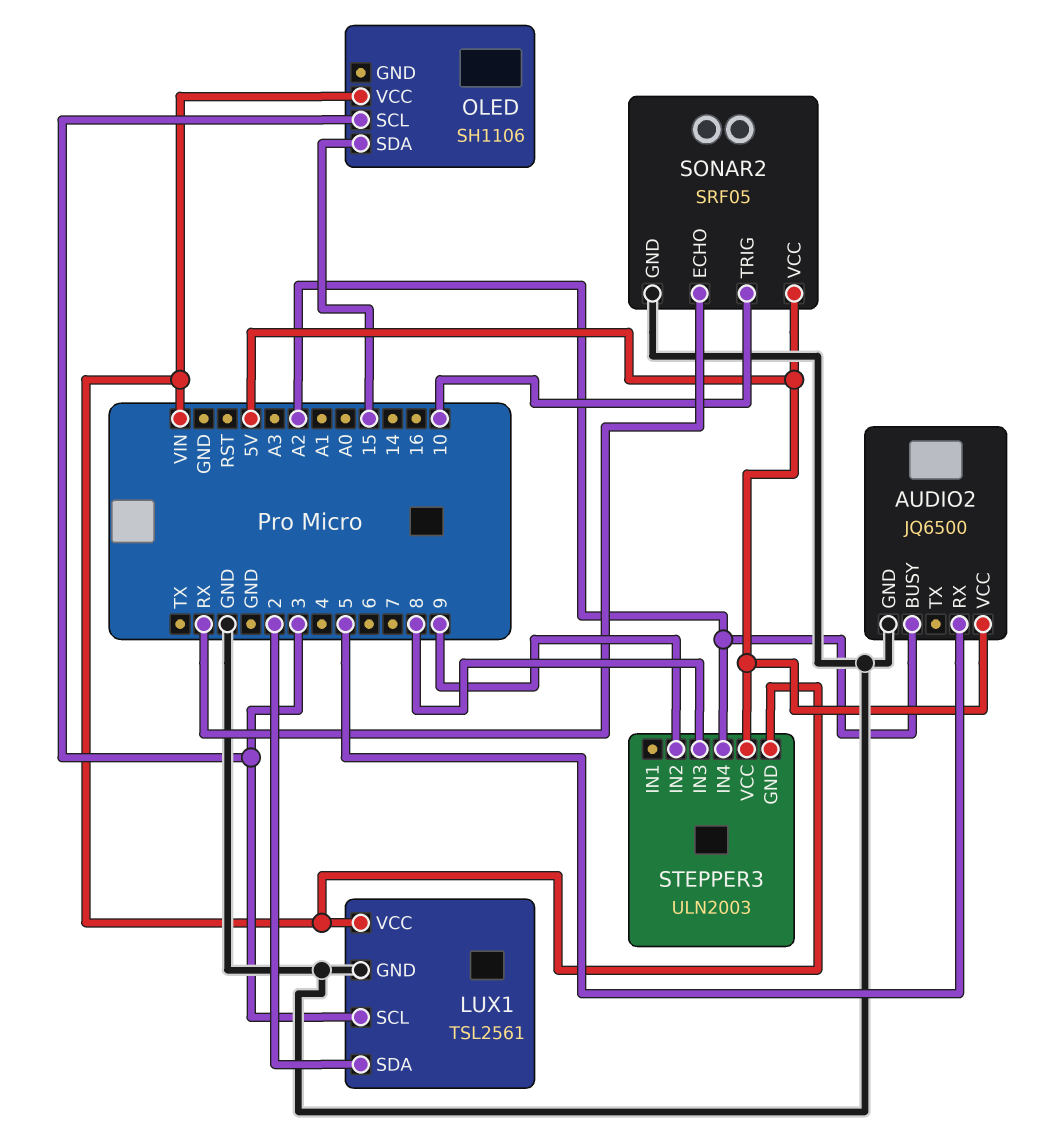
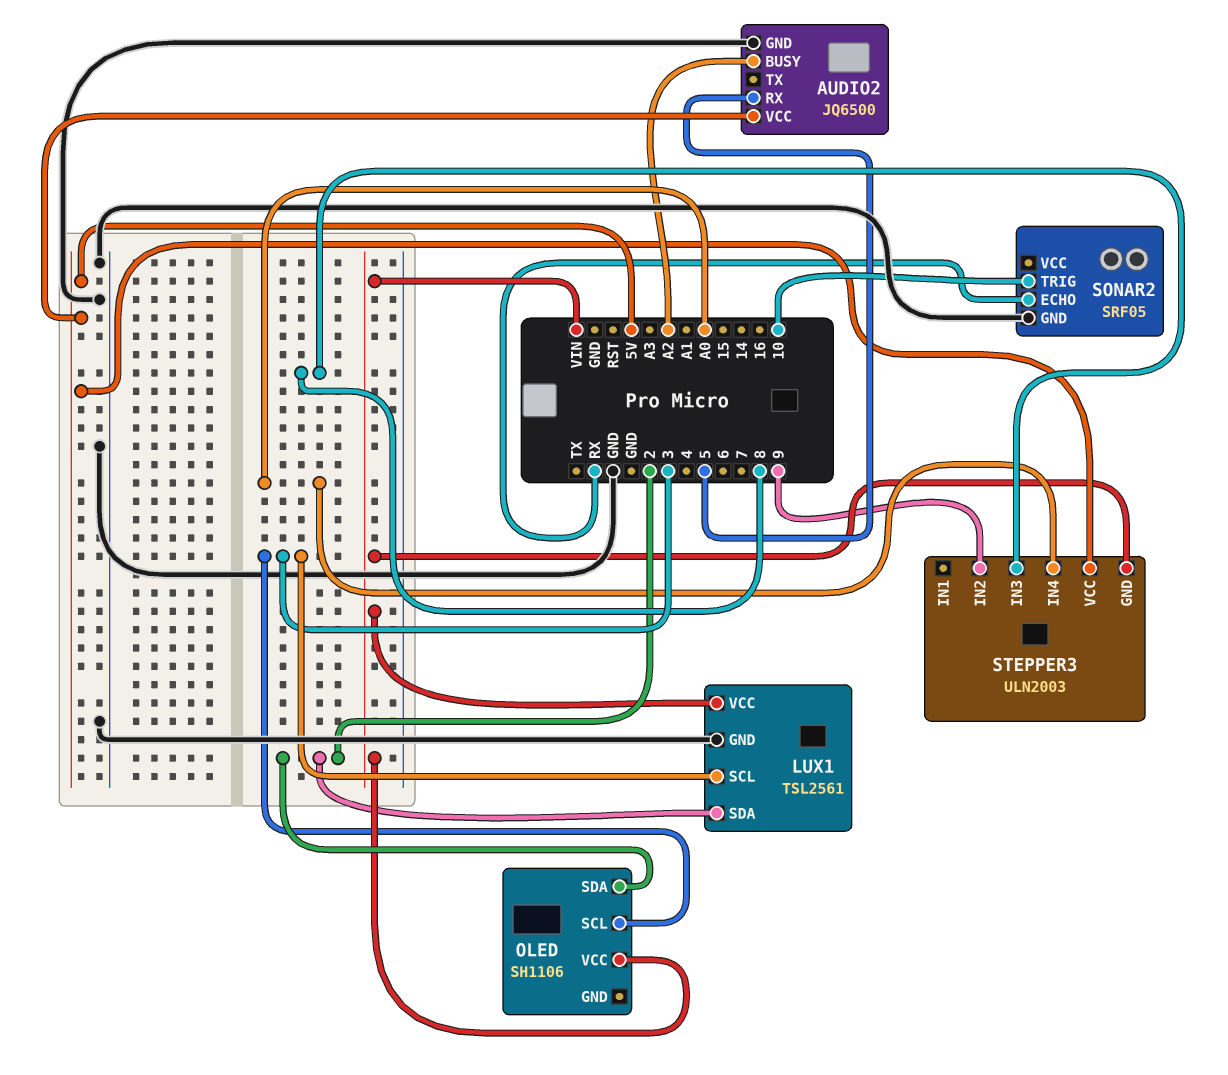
OLED pin SDA: 15 -> 2
SONAR2 pin VCC: 5V -> none
STEPPER3 pin IN4: A2 -> A0

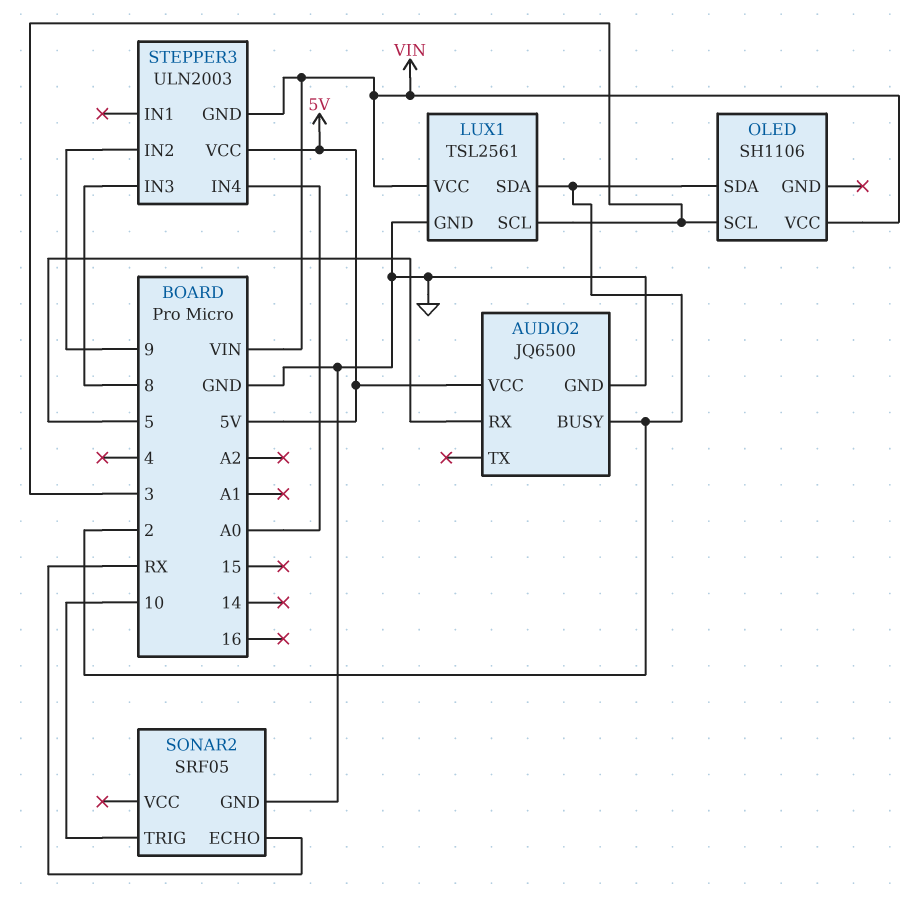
AUDIO2 pin BUSY: A2 -> 2

